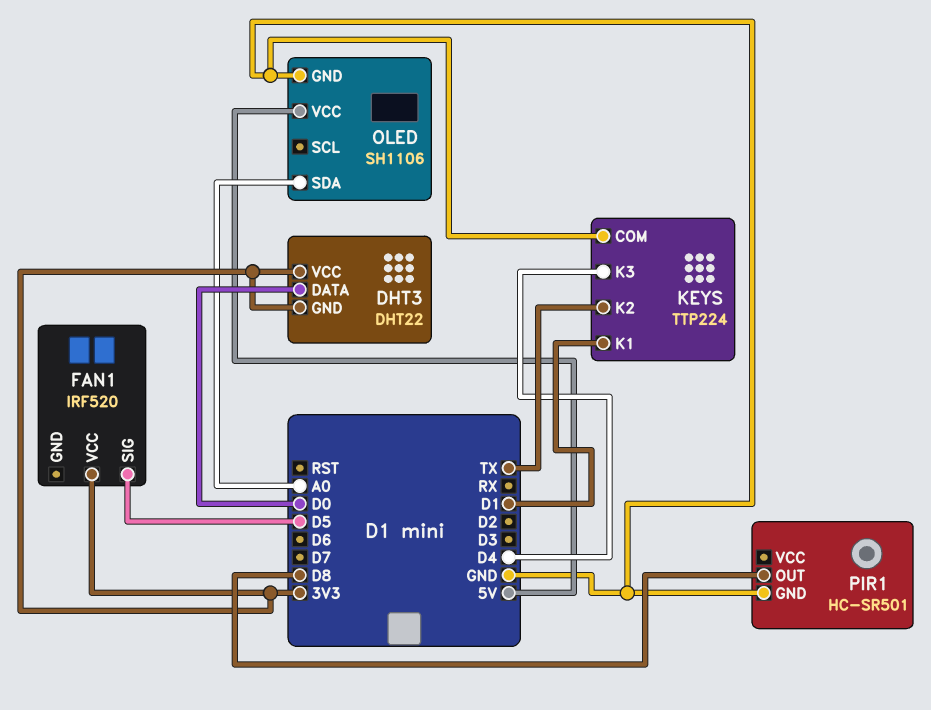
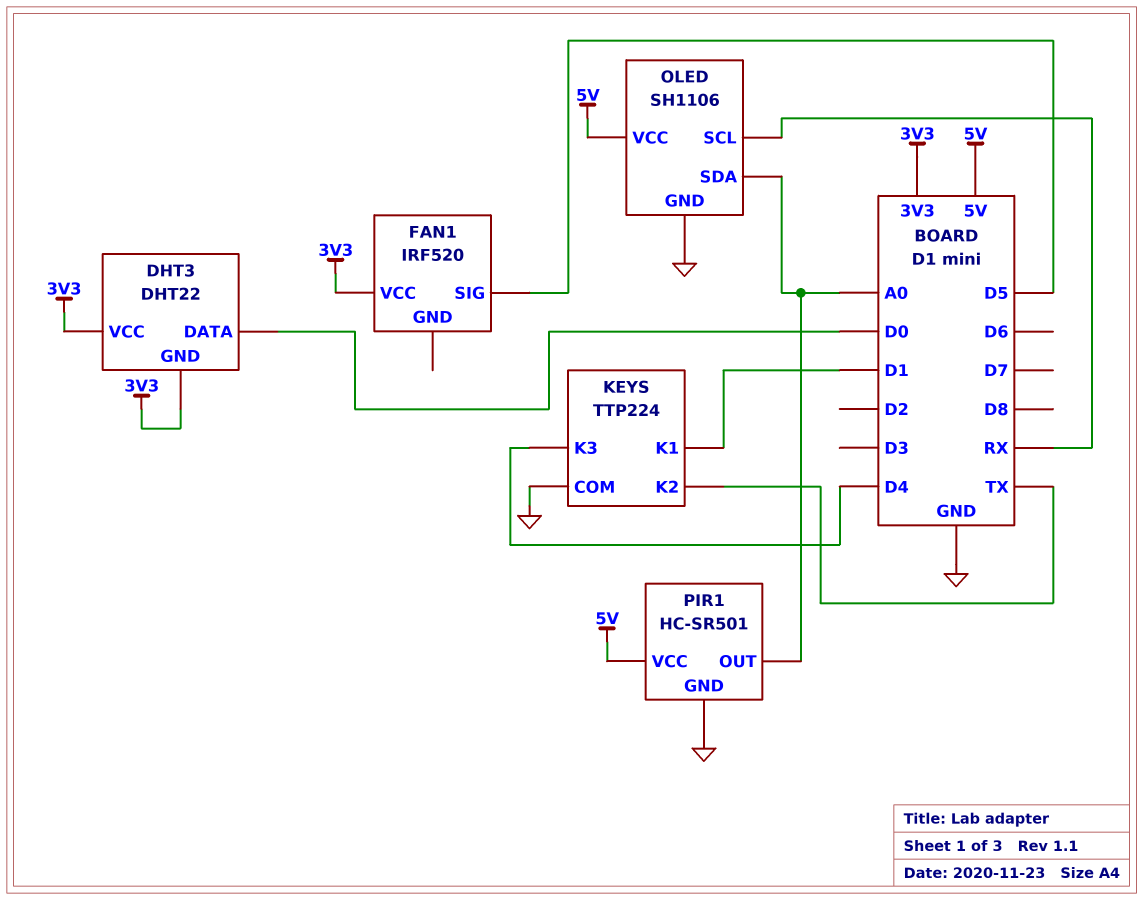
OLED pin SCL: none -> RX
PIR1 pin OUT: D8 -> A0
PIR1 pin VCC: none -> 5V

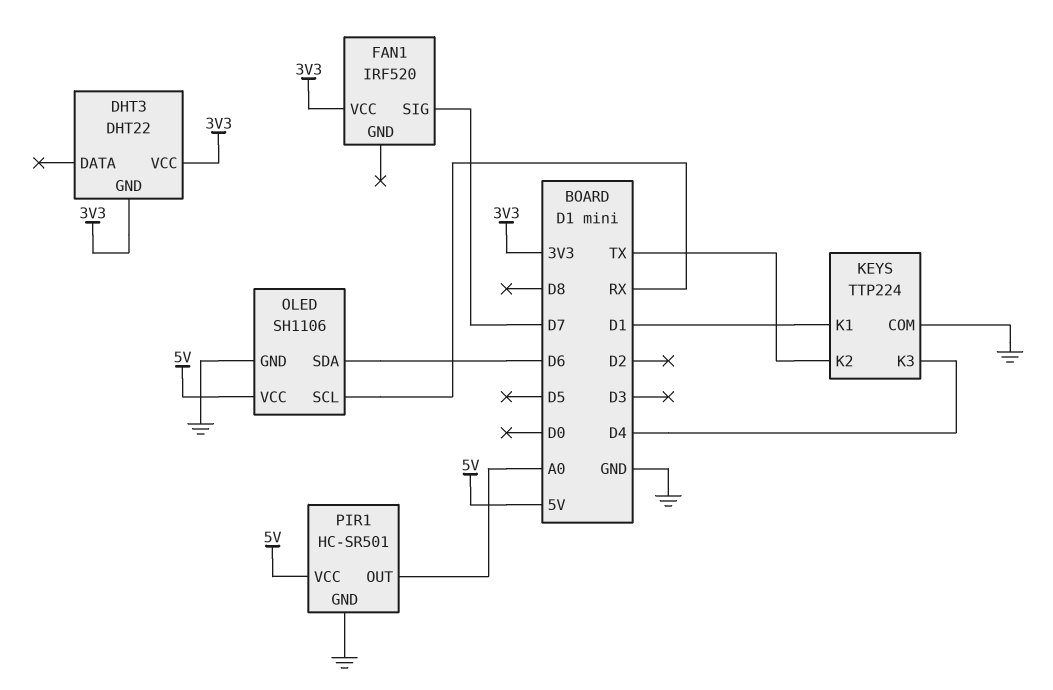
DHT3 pin DATA: D0 -> none
FAN1 pin SIG: D5 -> D7
OLED pin SDA: A0 -> D6

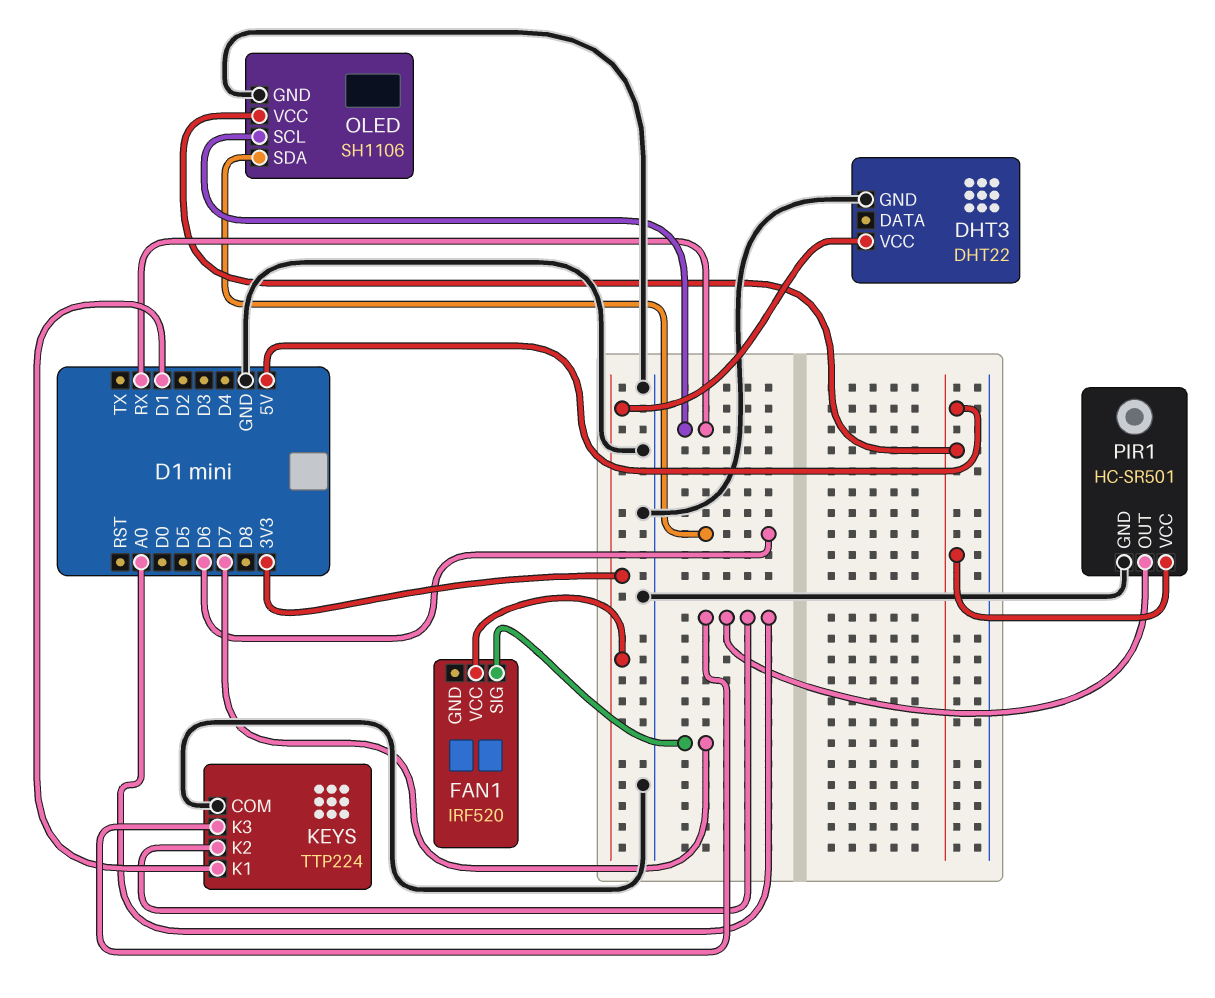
DHT3 pin GND: 3V3 -> GND
KEYS pin K2: TX -> A0
KEYS pin K3: D4 -> A0

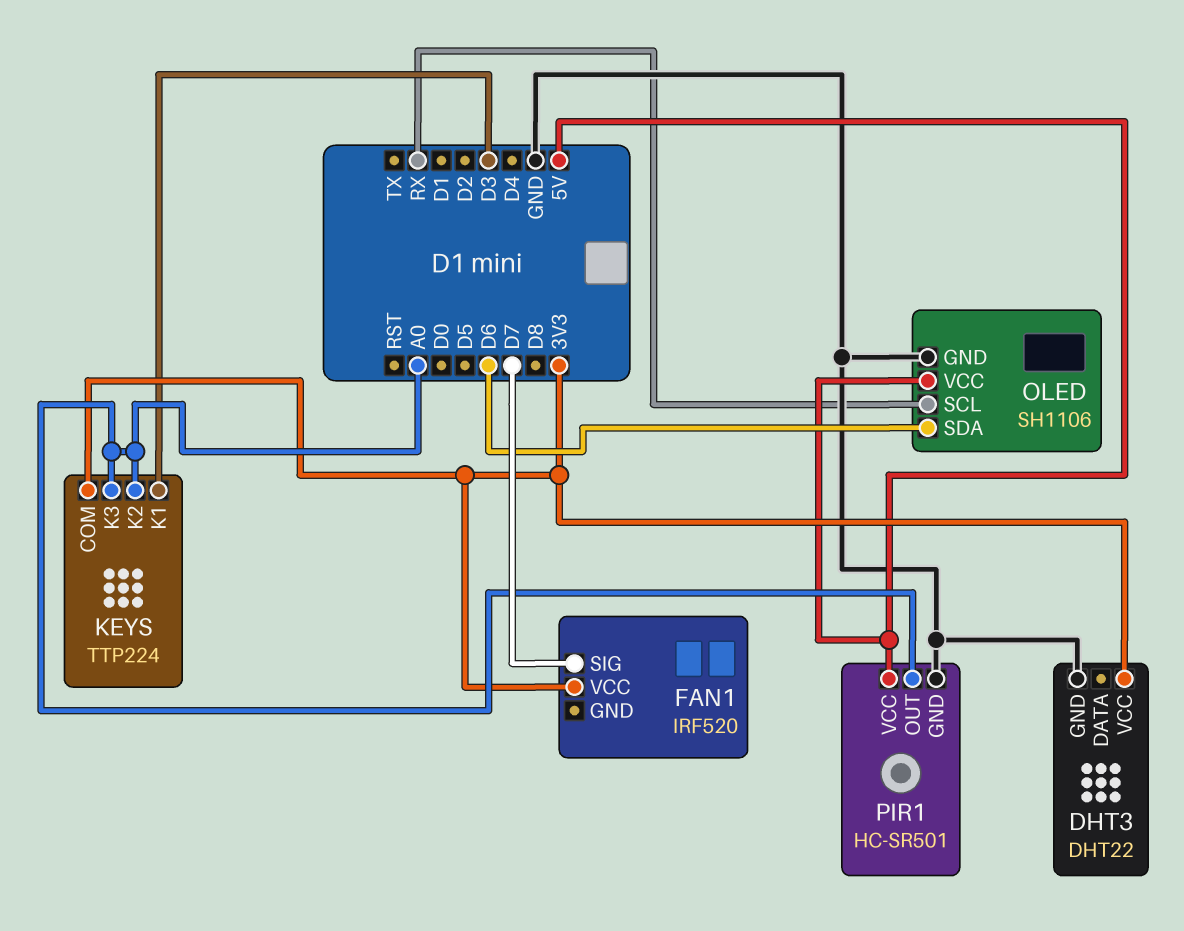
KEYS pin COM: GND -> 3V3
KEYS pin K1: D1 -> D3

